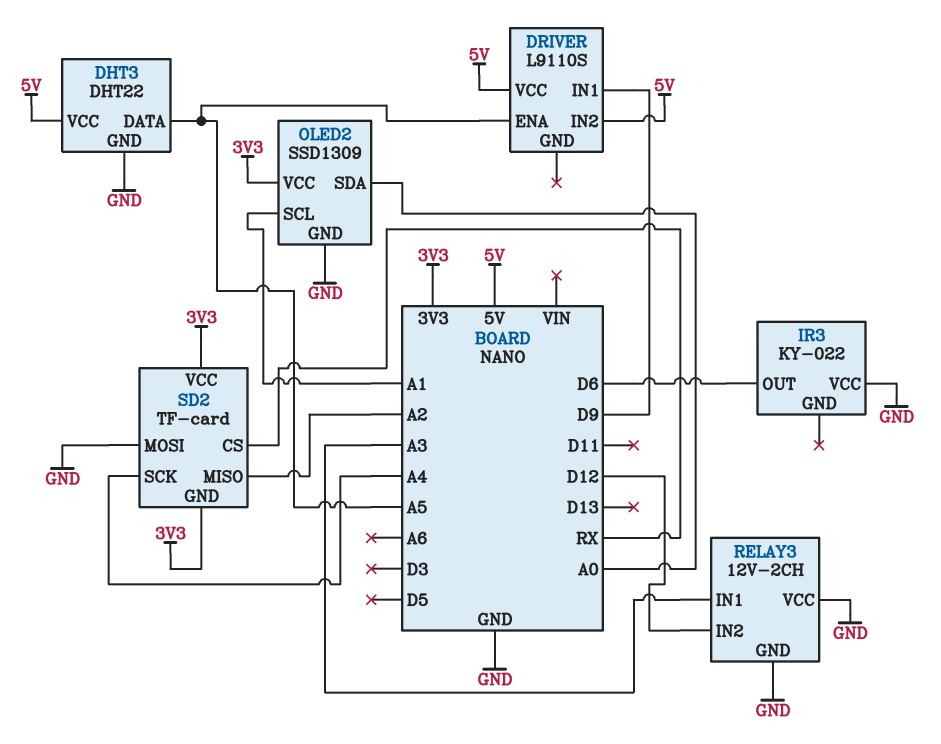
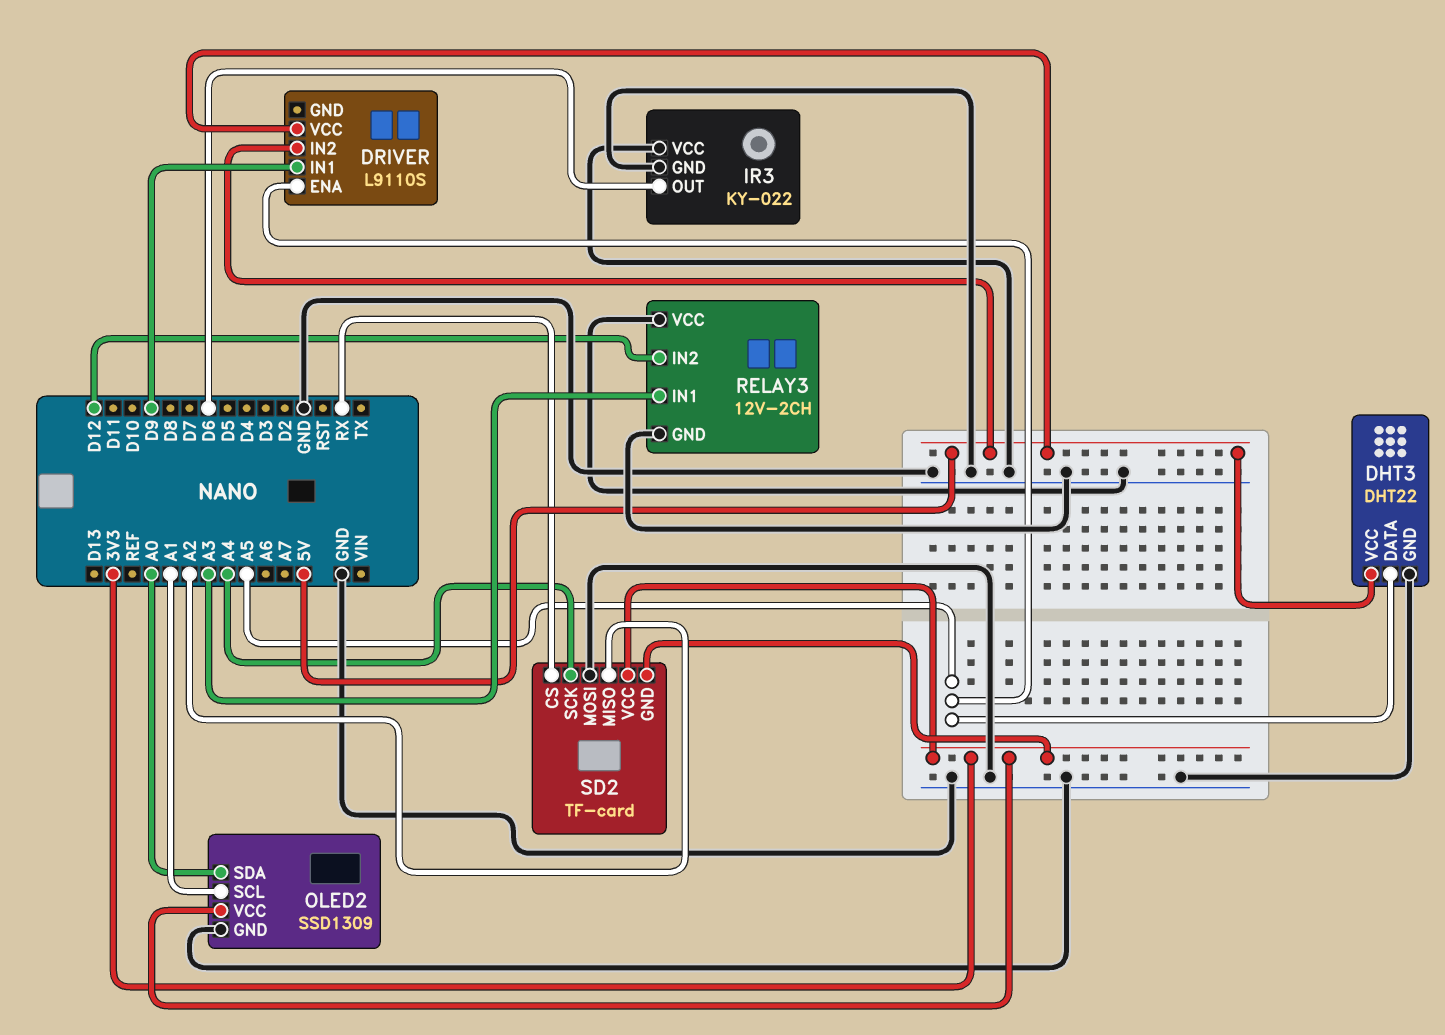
IR3 pin GND: none -> GND

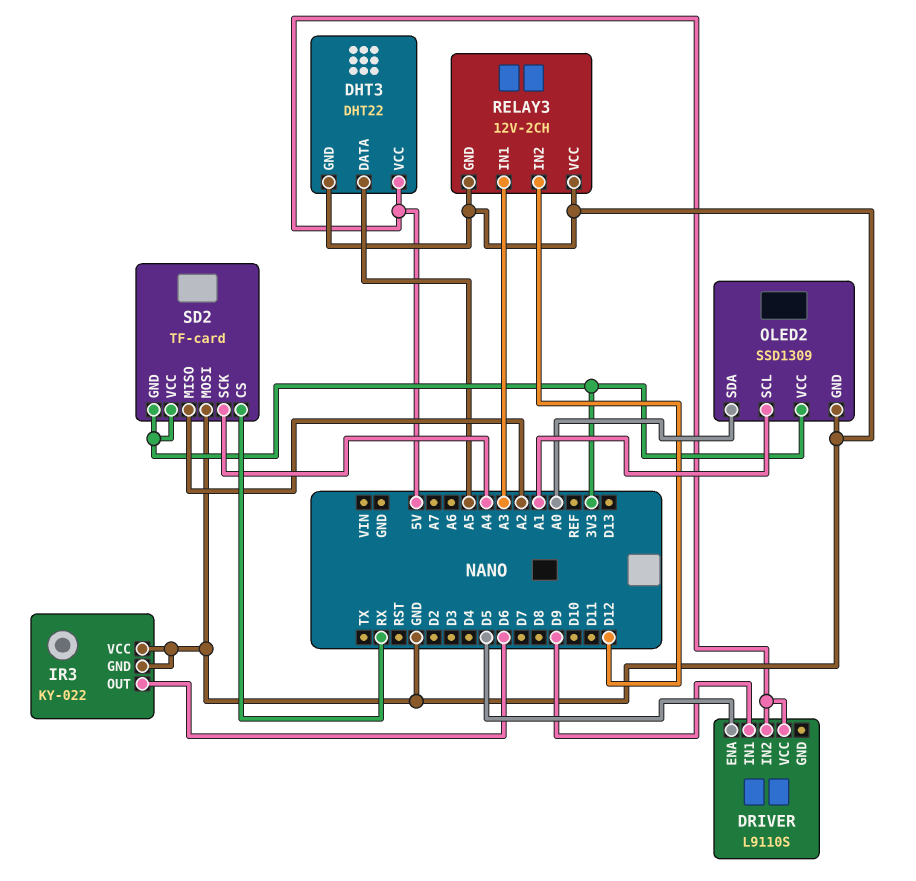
DRIVER pin ENA: A5 -> D5

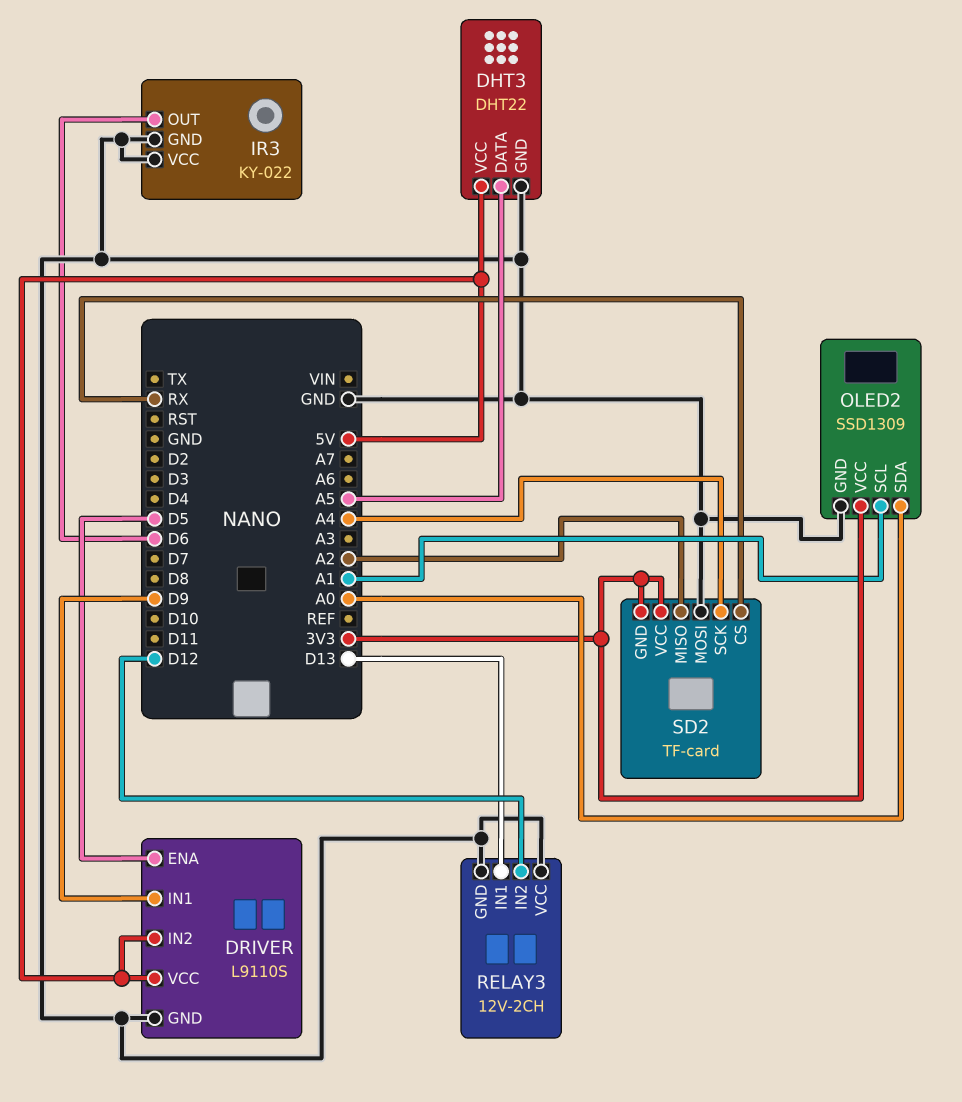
DRIVER pin GND: none -> GND
RELAY3 pin IN1: A3 -> D13

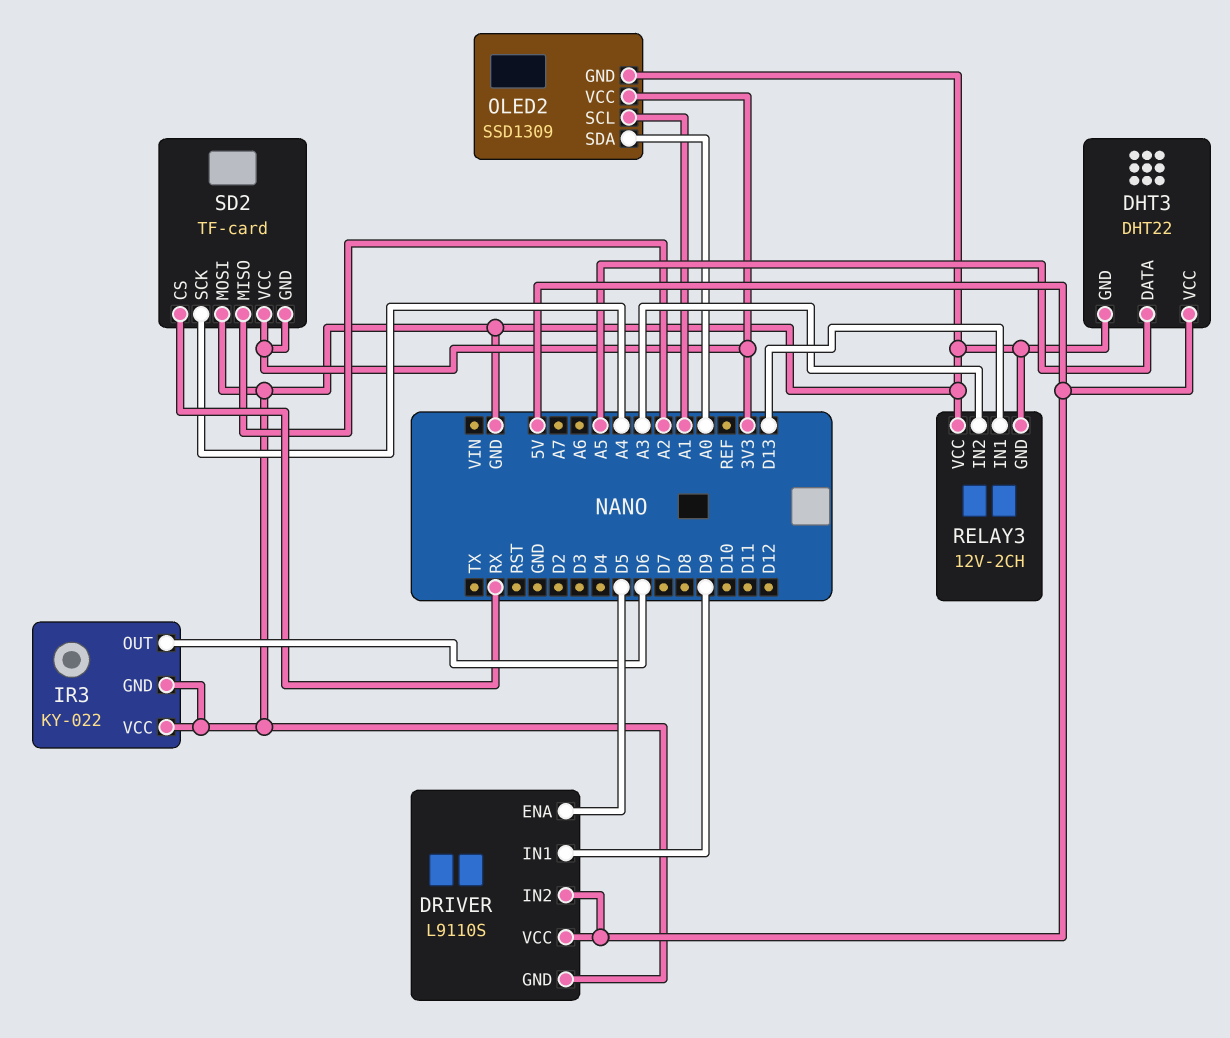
RELAY3 pin IN2: D12 -> A3

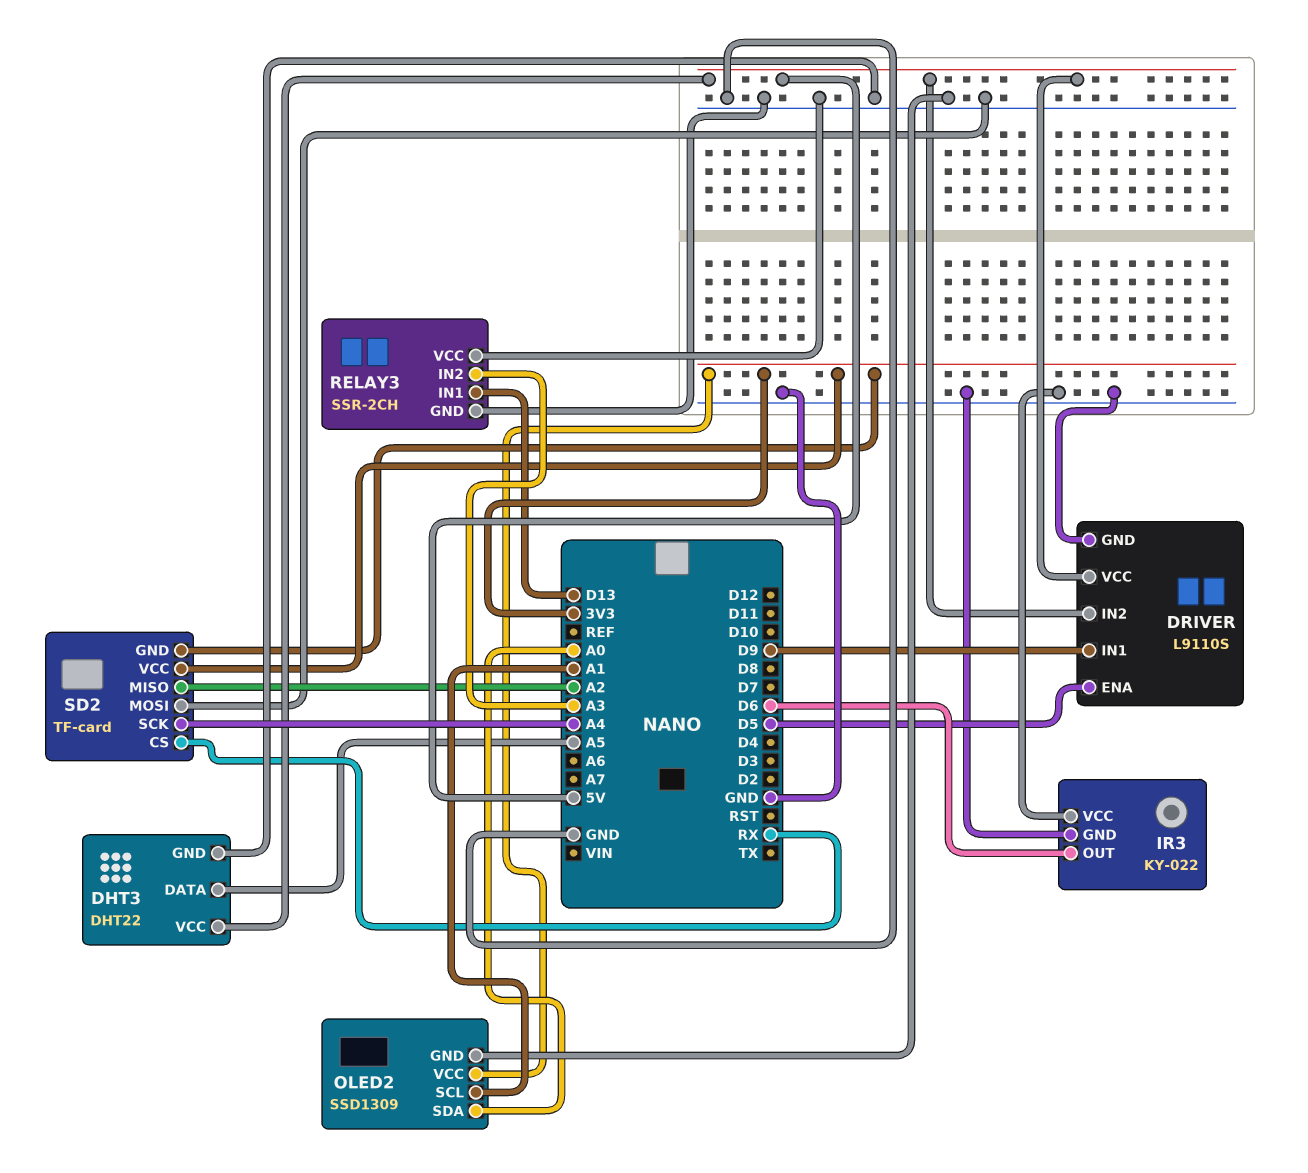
RELAY3: 12V-2CH -> SSR-2CH

